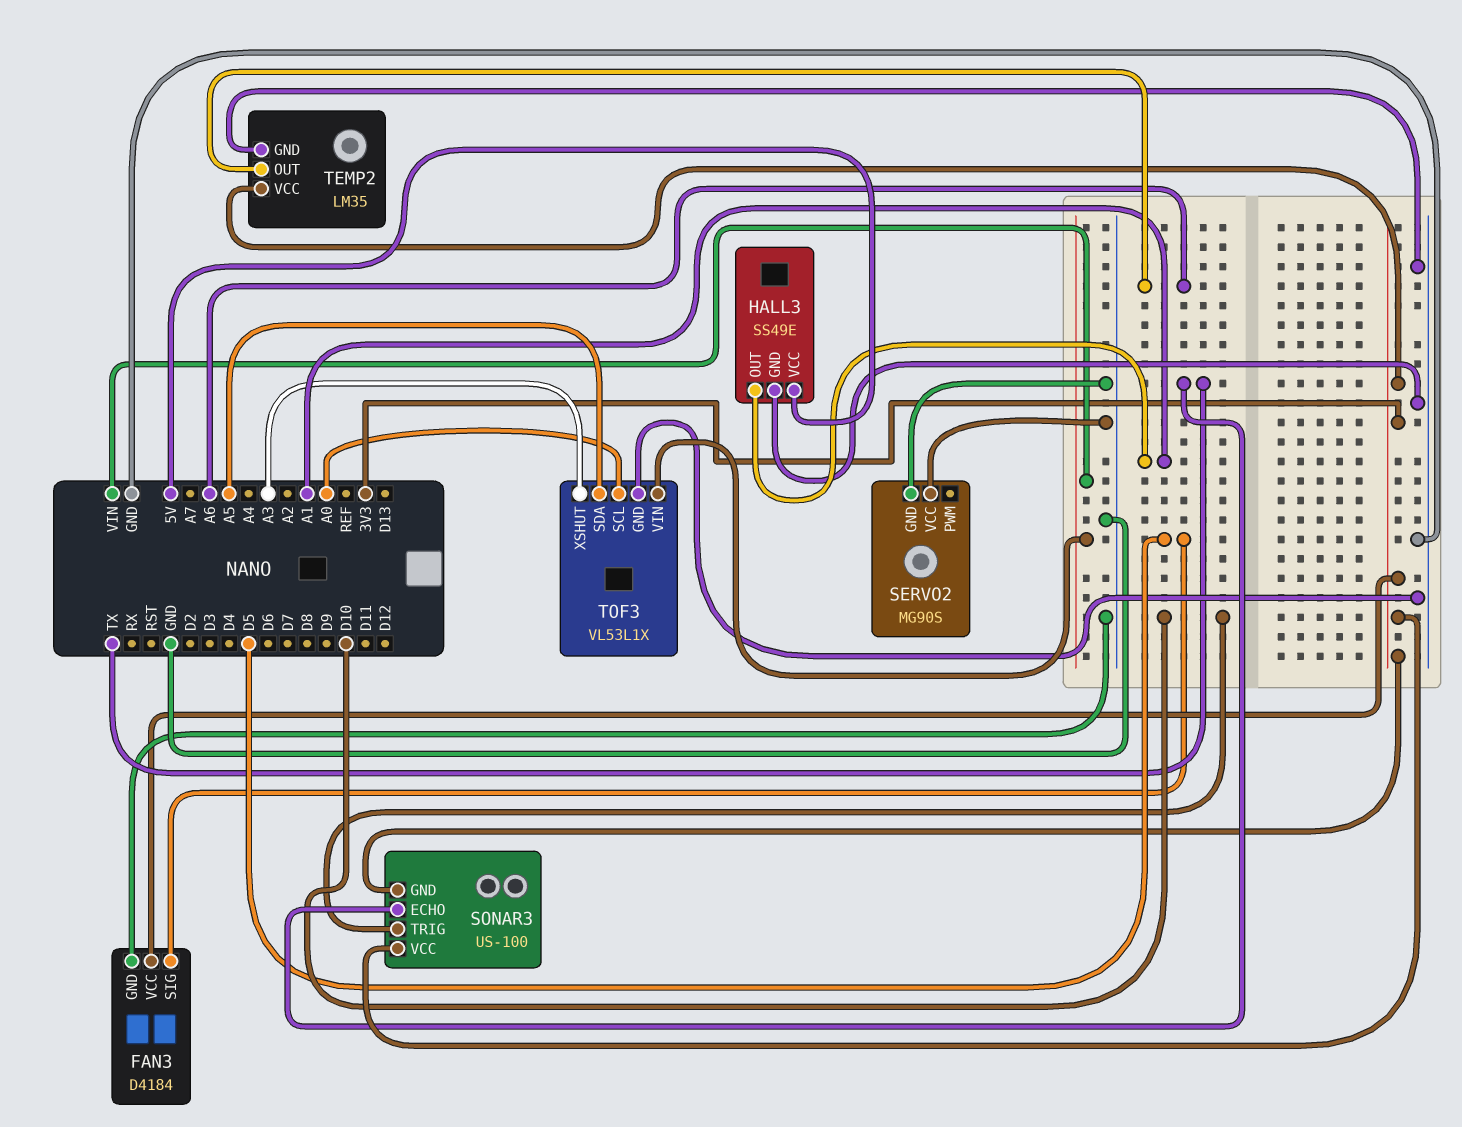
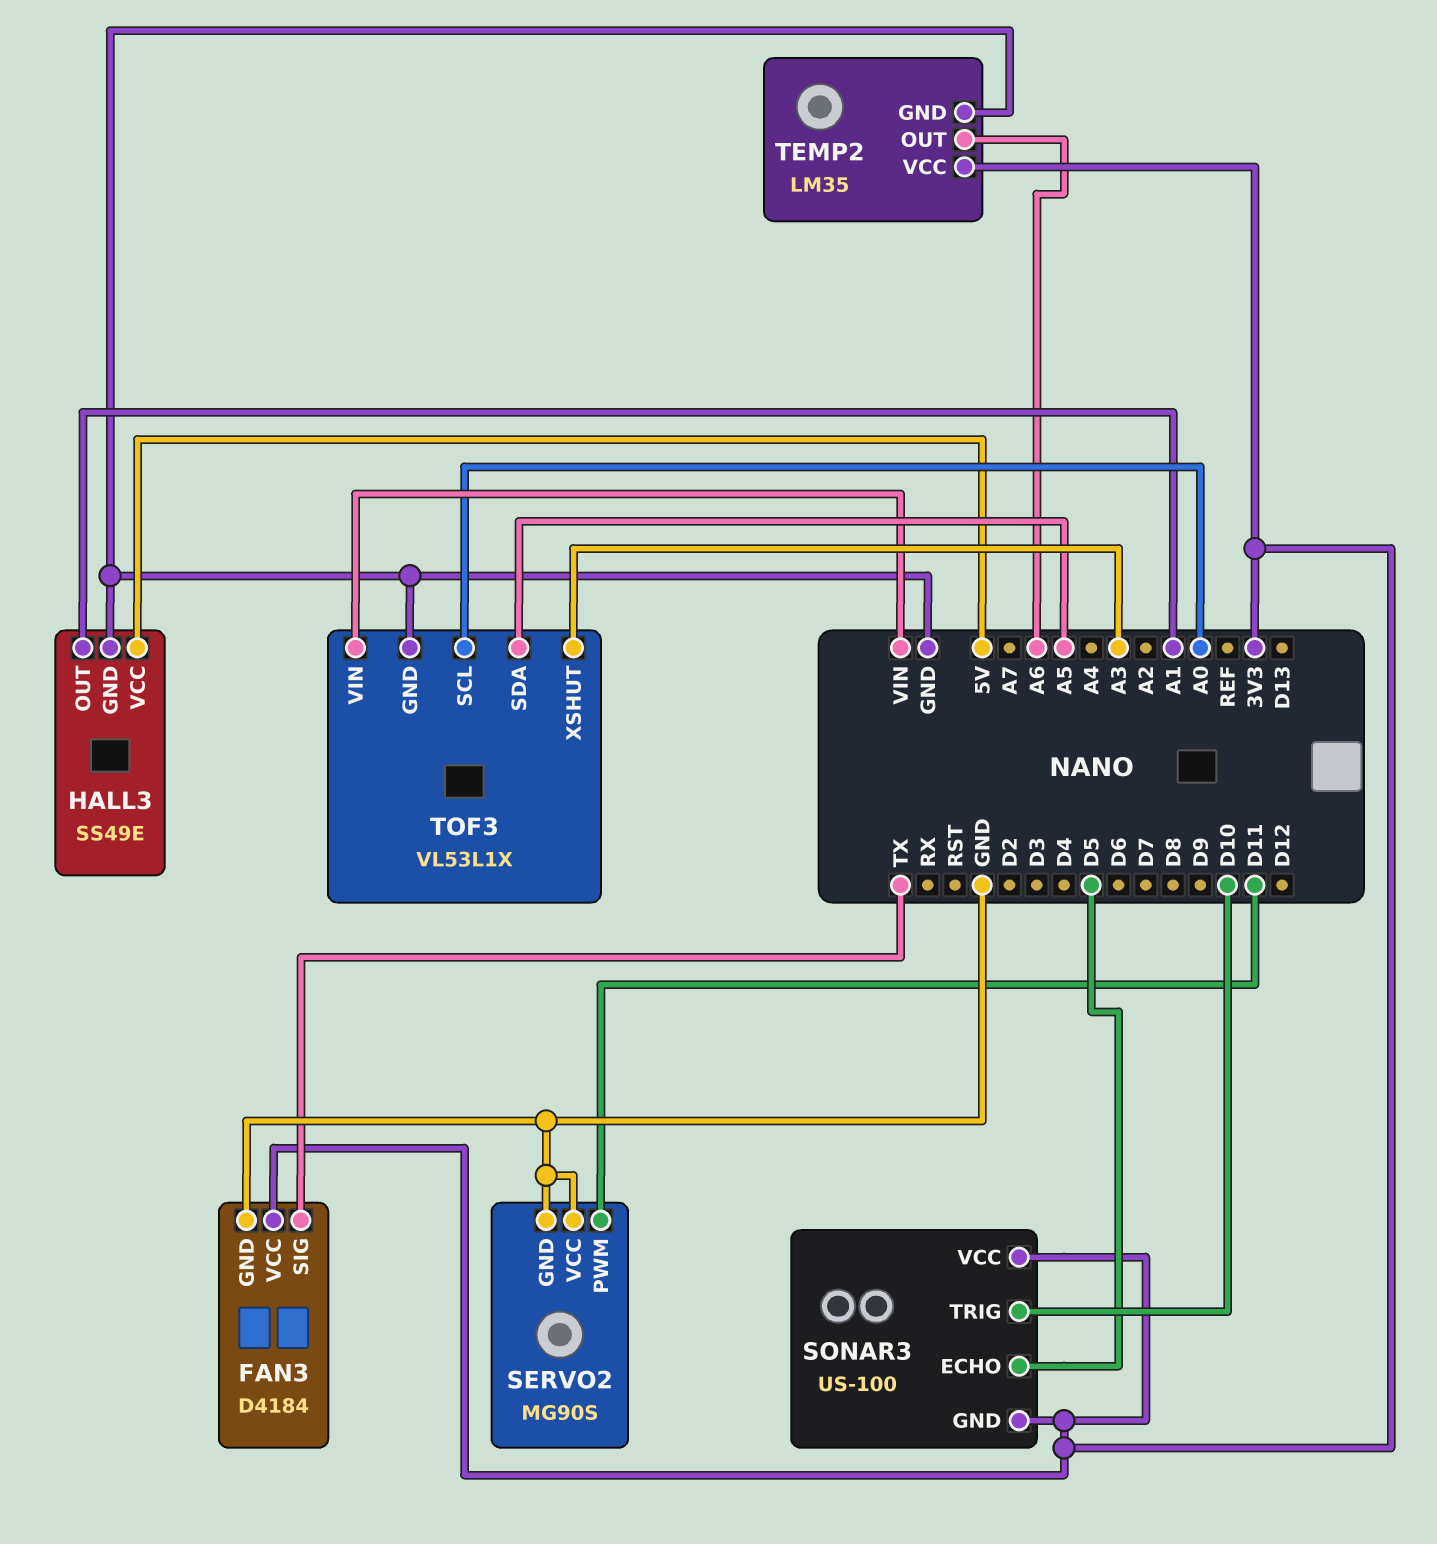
FAN3 pin SIG: D5 -> TX
SERVO2 pin PWM: none -> D11
SONAR3 pin ECHO: TX -> D5

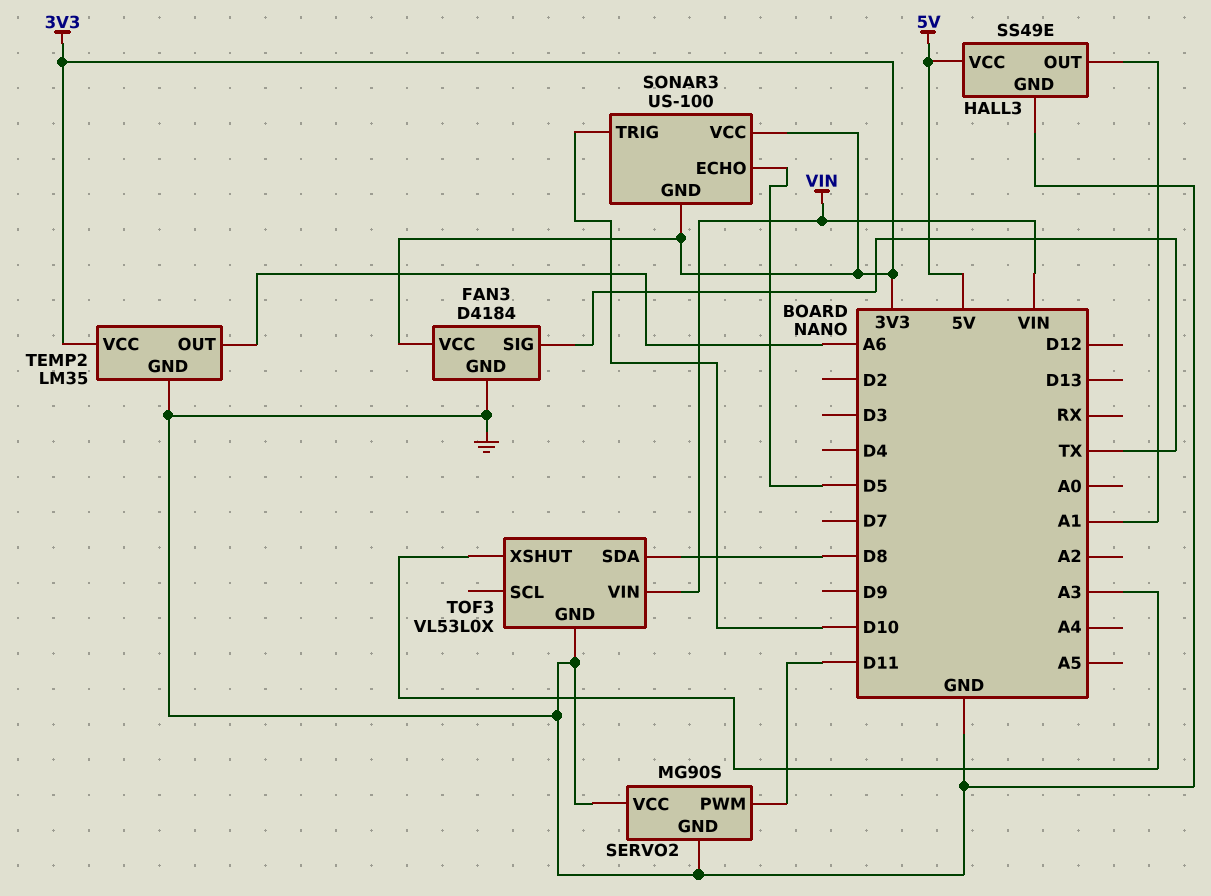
TOF3: VL53L1X -> VL53L0X
TOF3 pin SCL: A0 -> none
TOF3 pin SDA: A5 -> D8

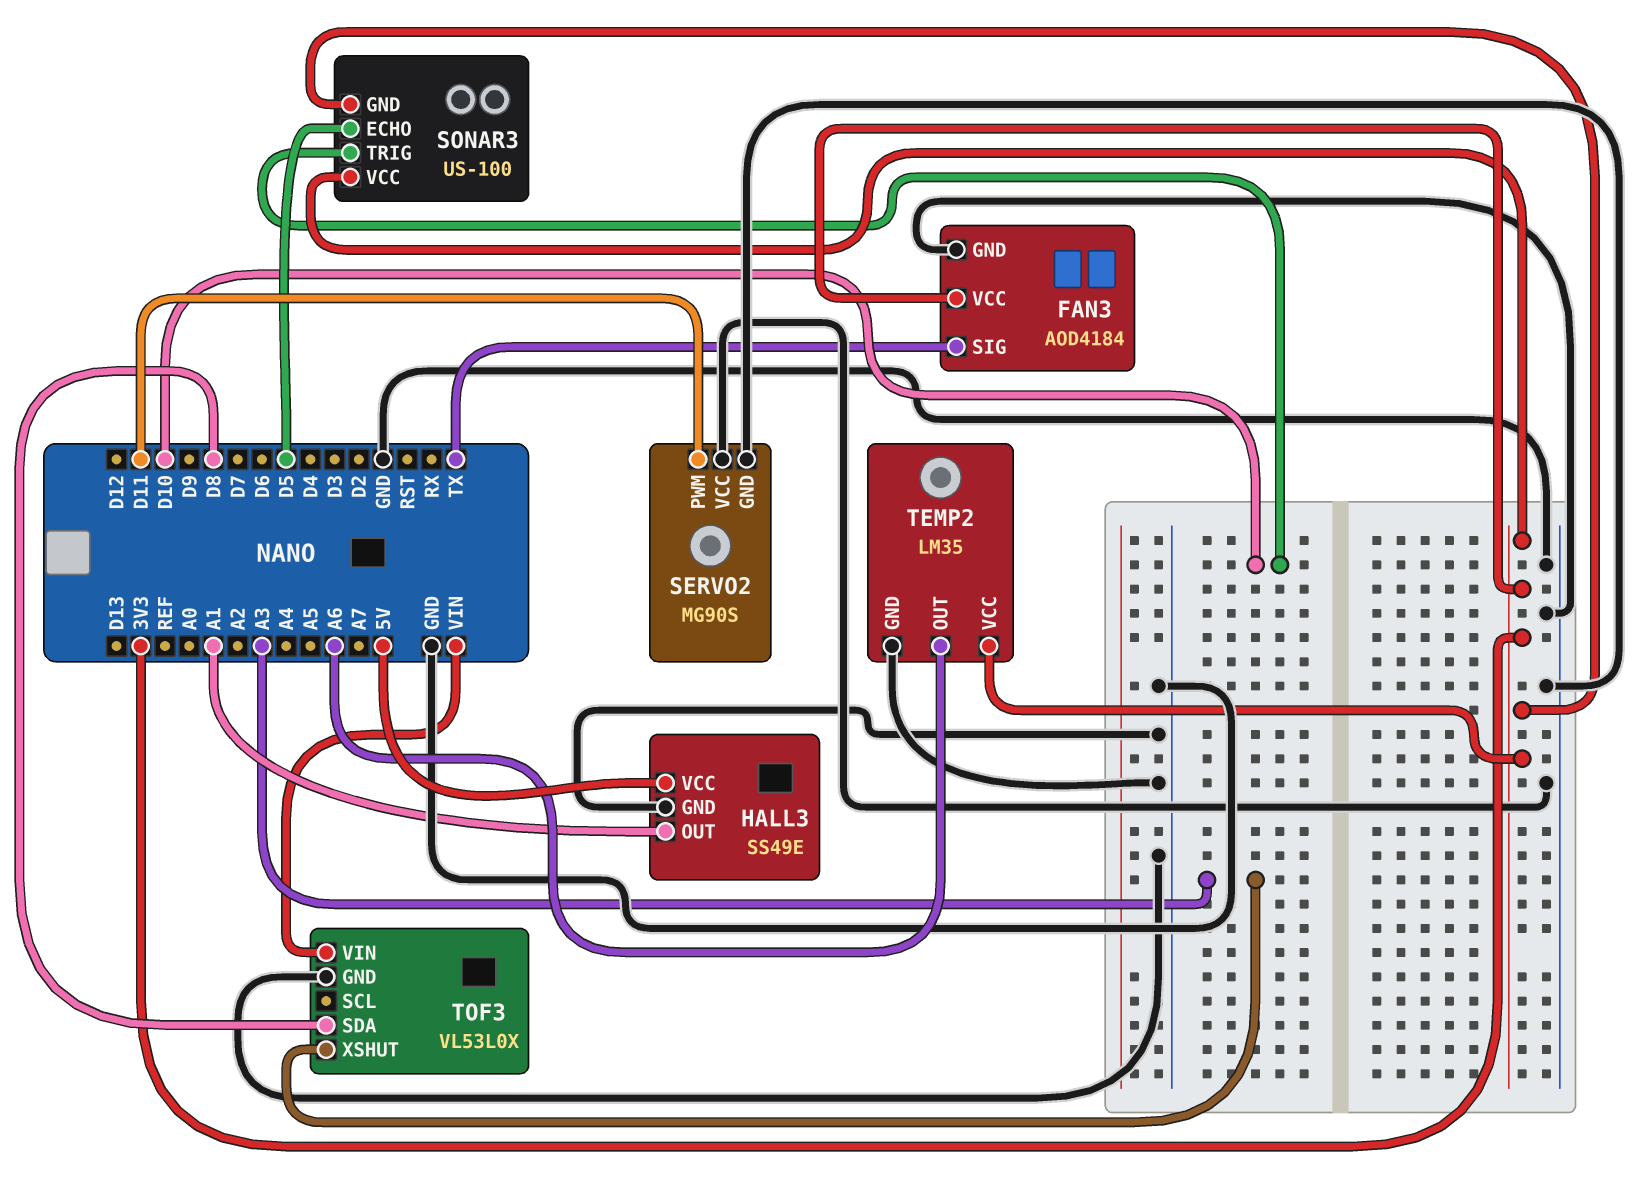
FAN3: D4184 -> AOD4184

